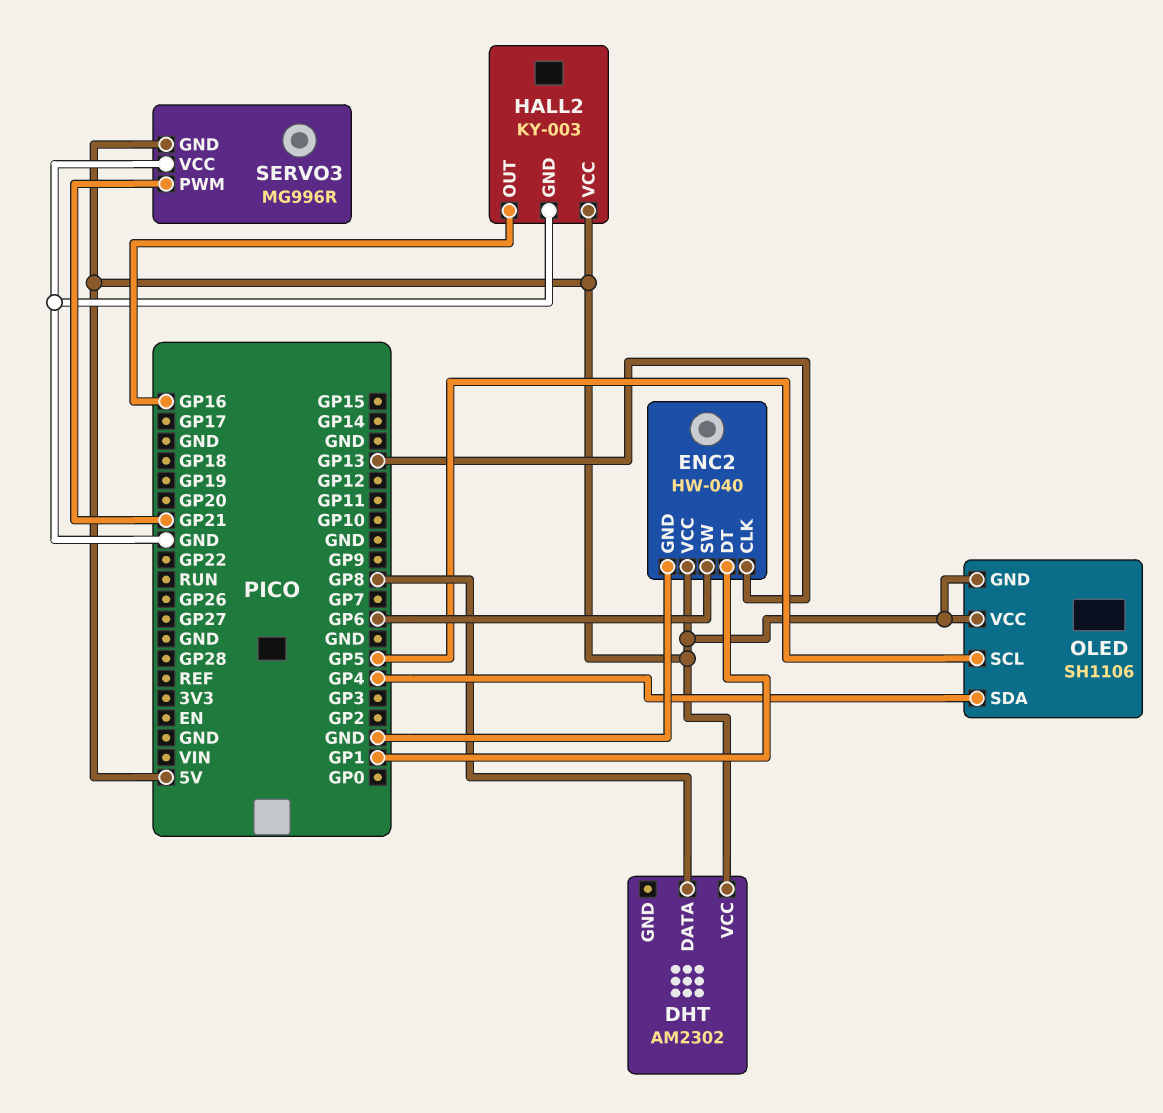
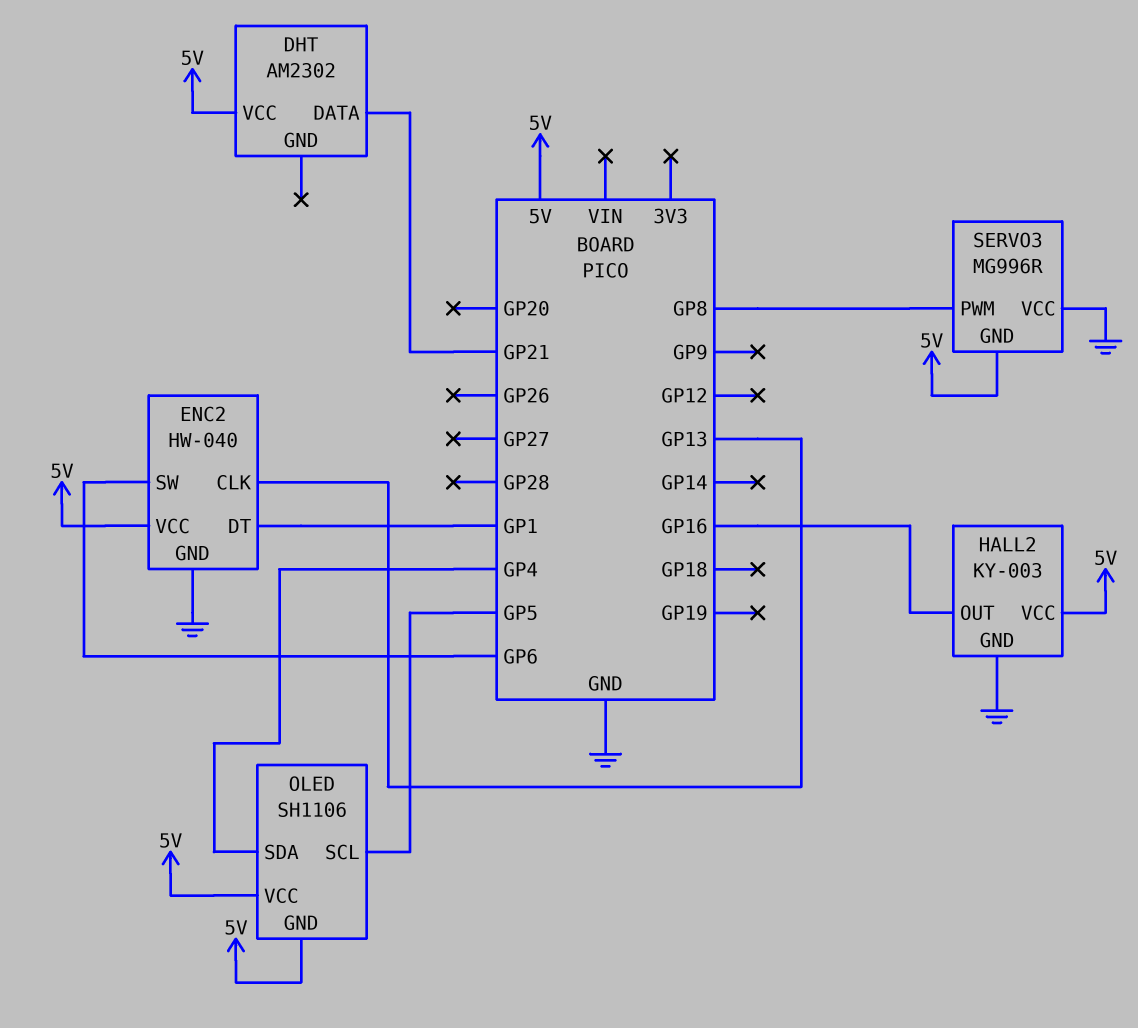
DHT pin DATA: GP8 -> GP21
SERVO3 pin PWM: GP21 -> GP8

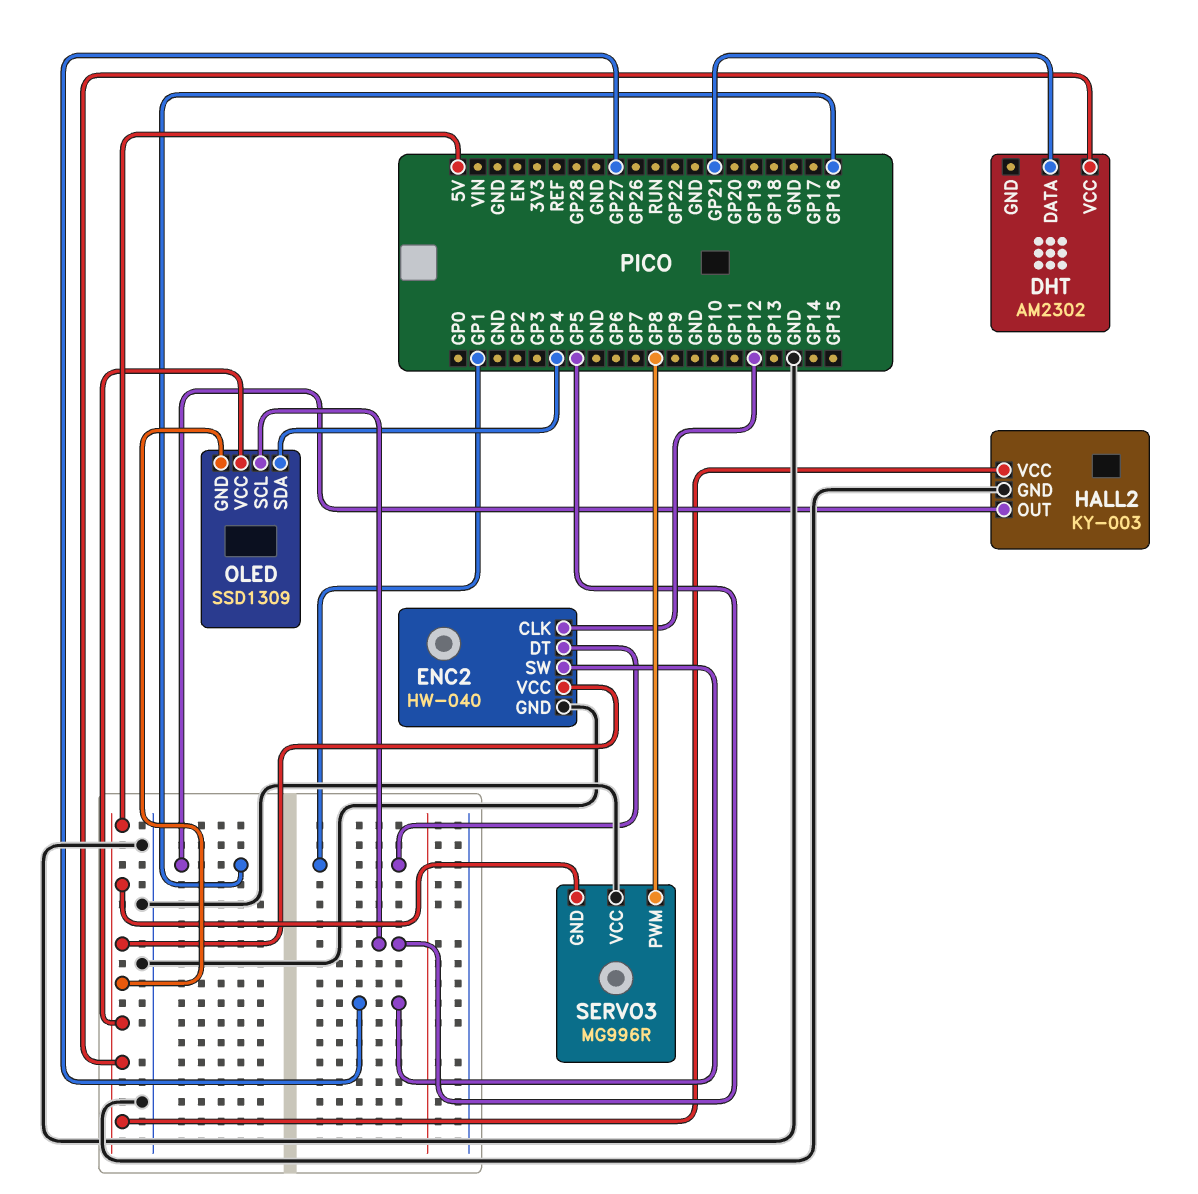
ENC2 pin CLK: GP13 -> GP12
ENC2 pin SW: GP6 -> GP27
OLED: SH1106 -> SSD1309

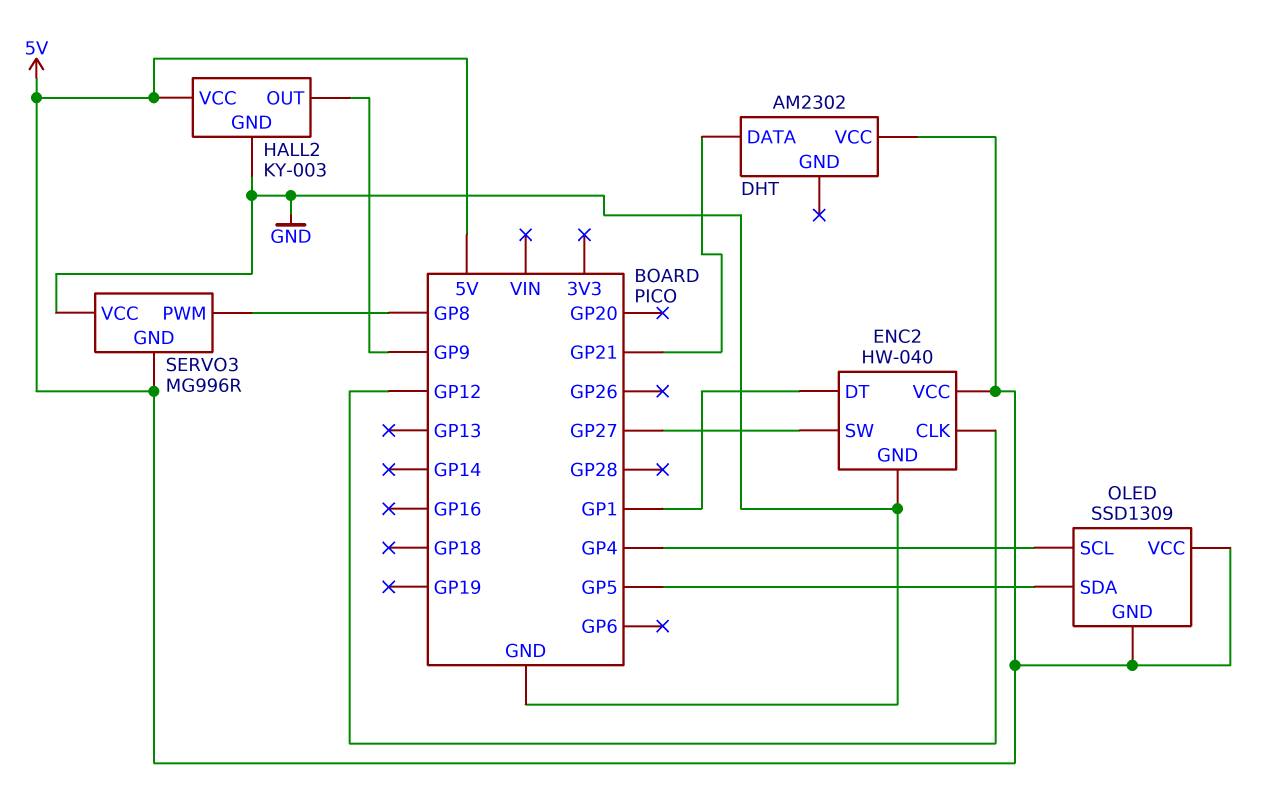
HALL2 pin OUT: GP16 -> GP9
OLED pin SCL: GP5 -> GP4
OLED pin SDA: GP4 -> GP5

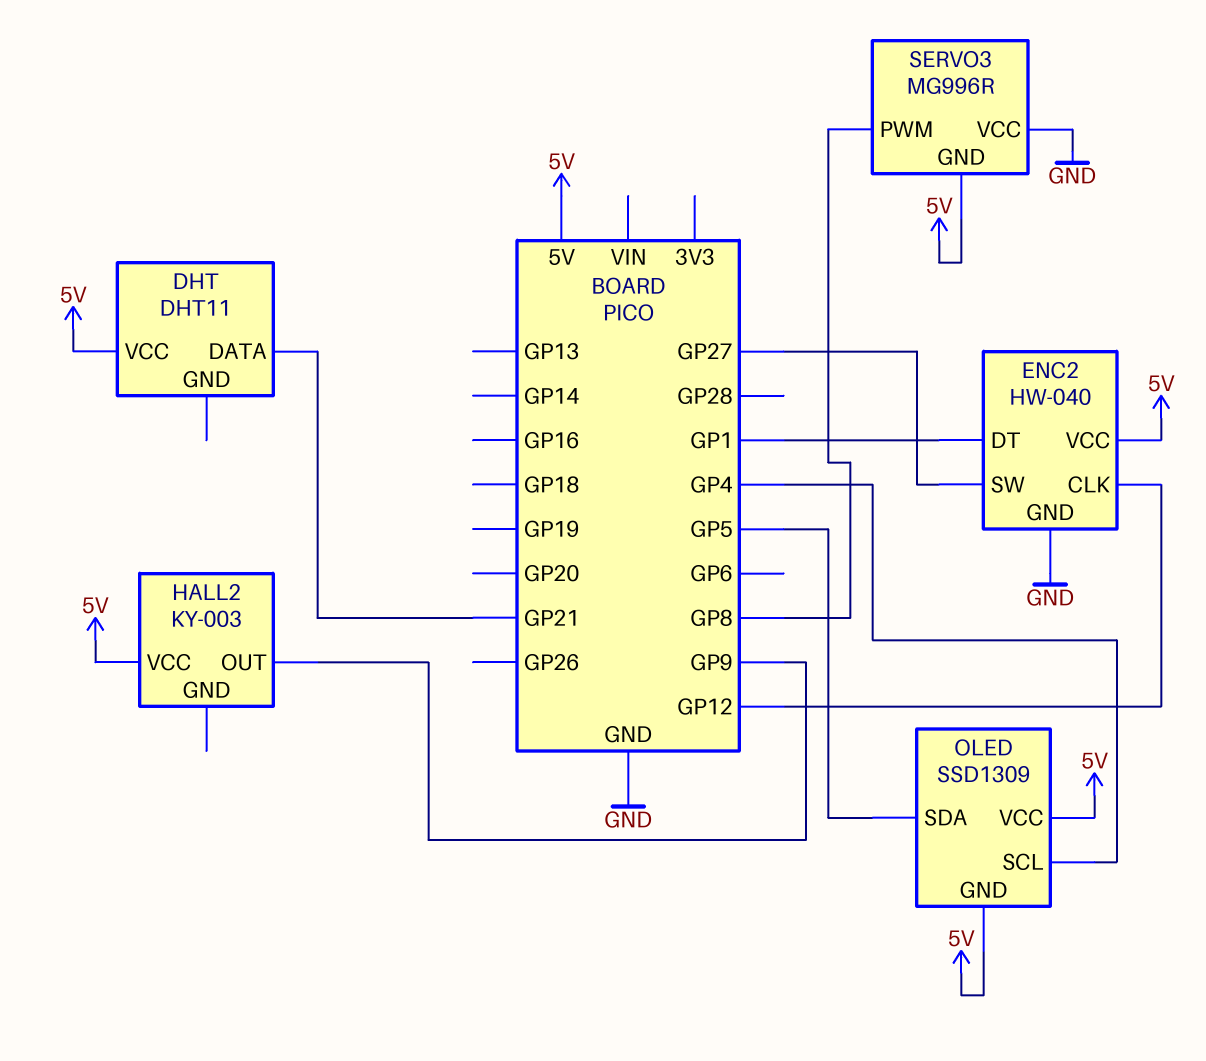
DHT: AM2302 -> DHT11
HALL2 pin GND: GND -> none

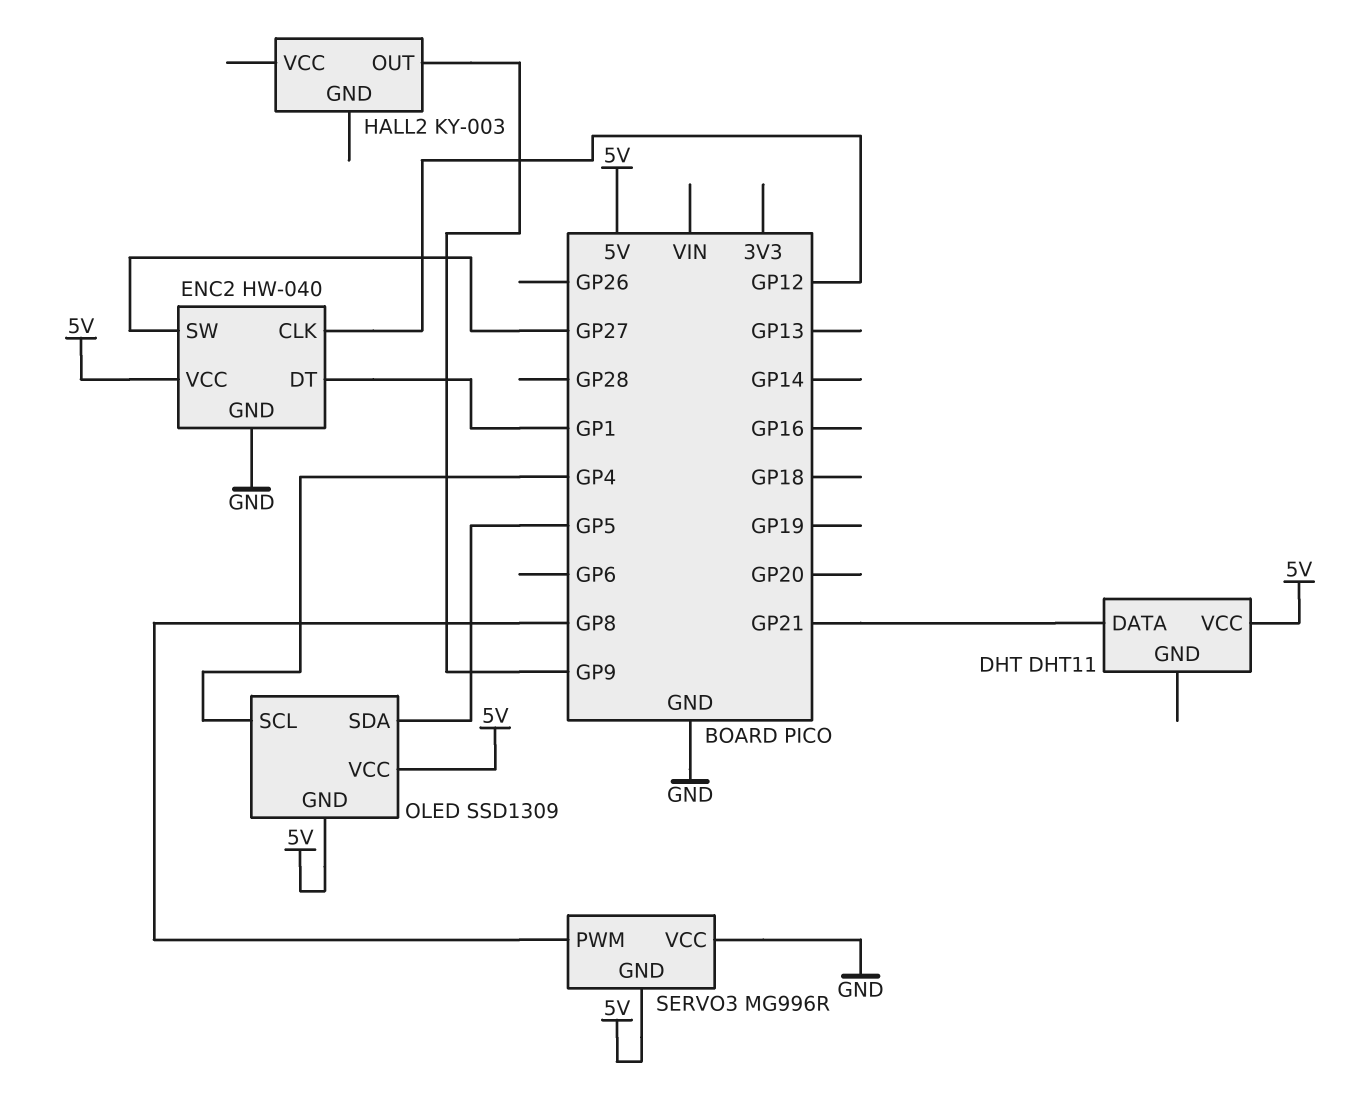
HALL2 pin VCC: 5V -> none

